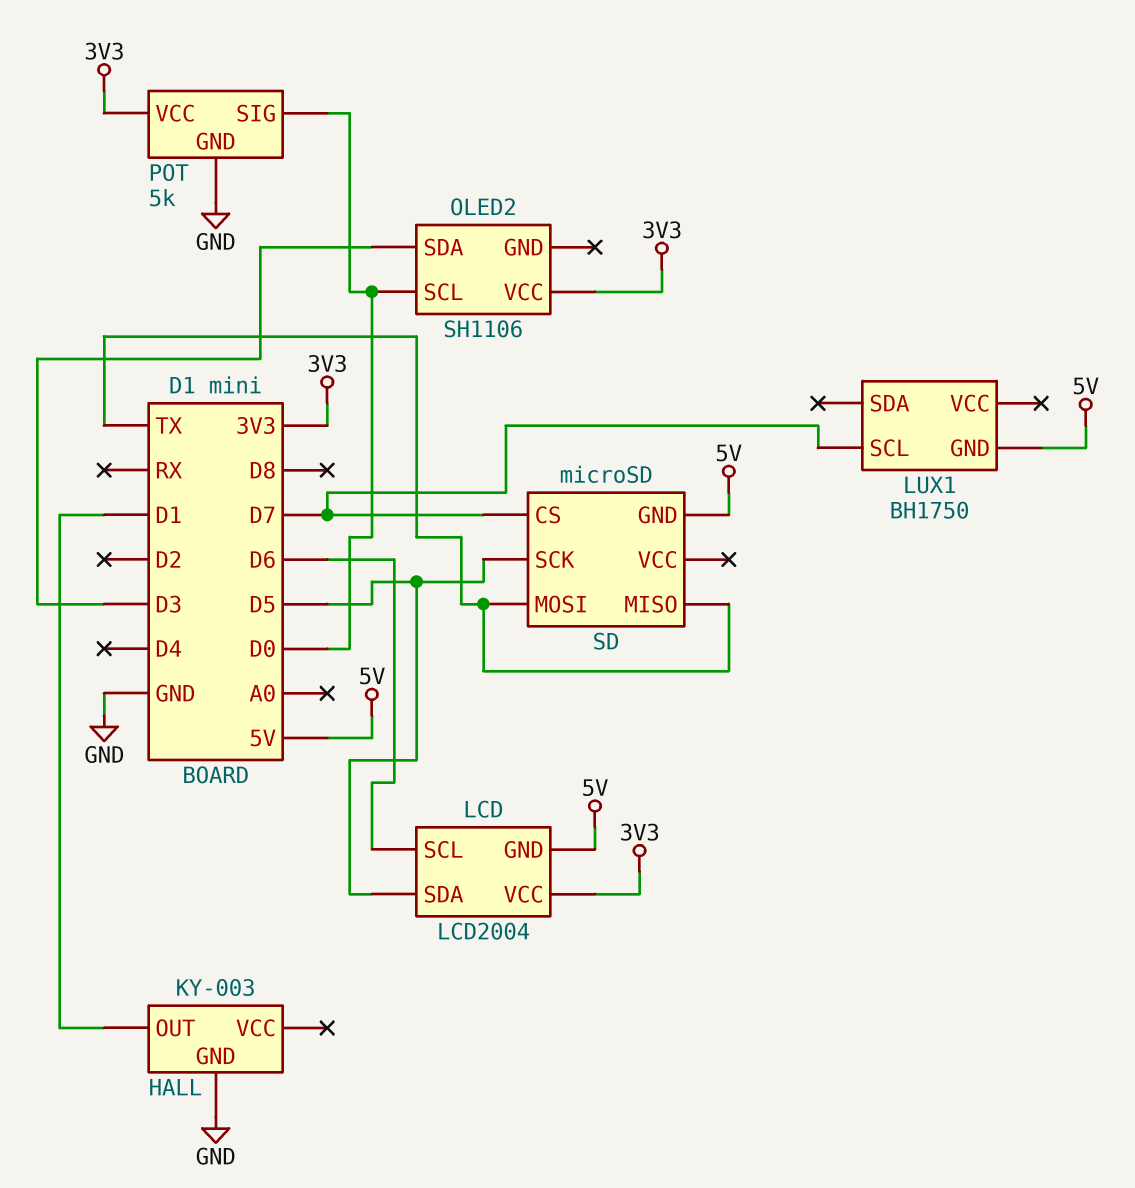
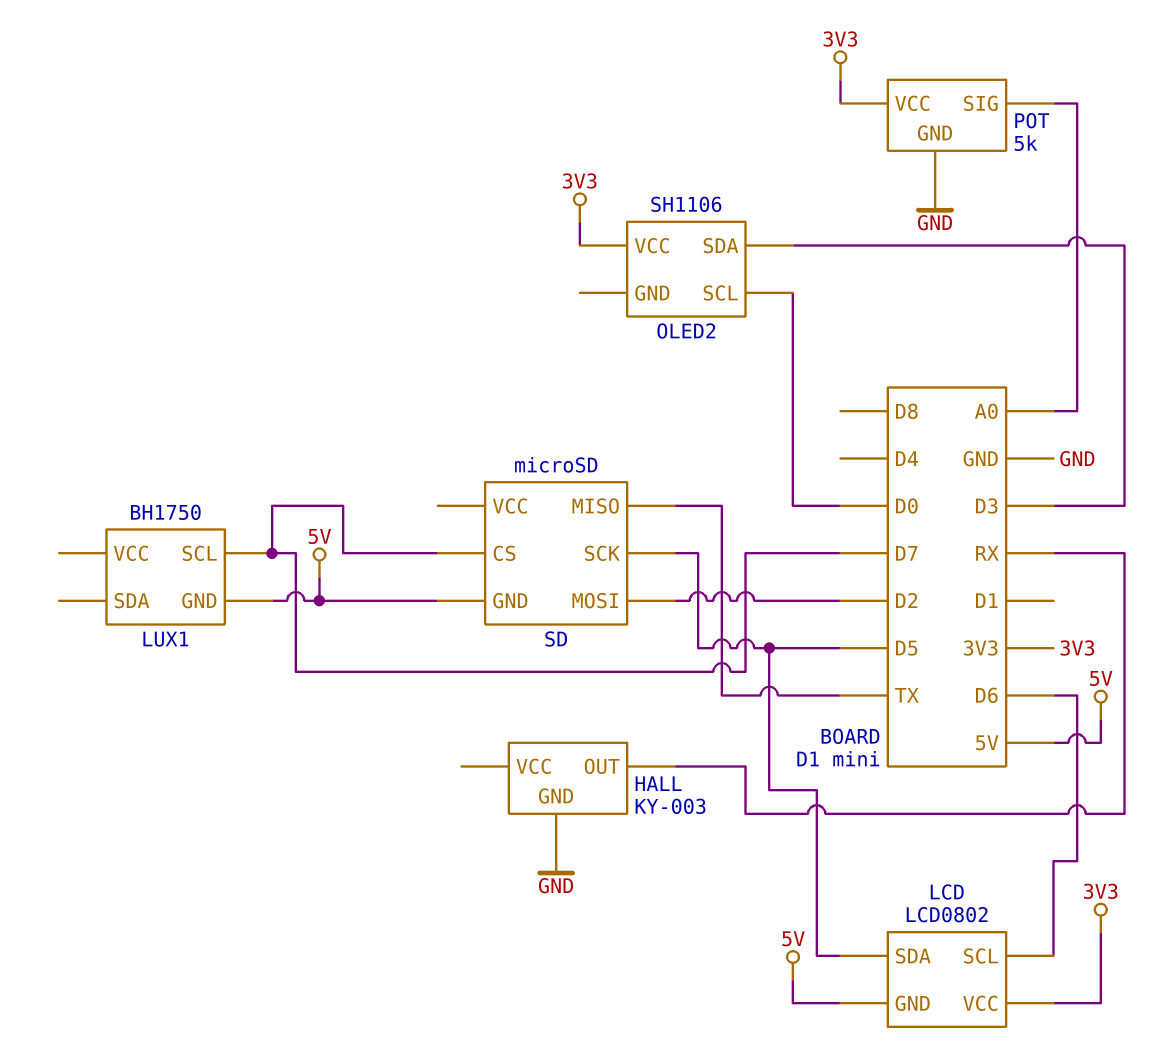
HALL pin OUT: D1 -> RX
LCD: LCD2004 -> LCD0802
POT pin SIG: D0 -> A0
SD pin MOSI: TX -> D2

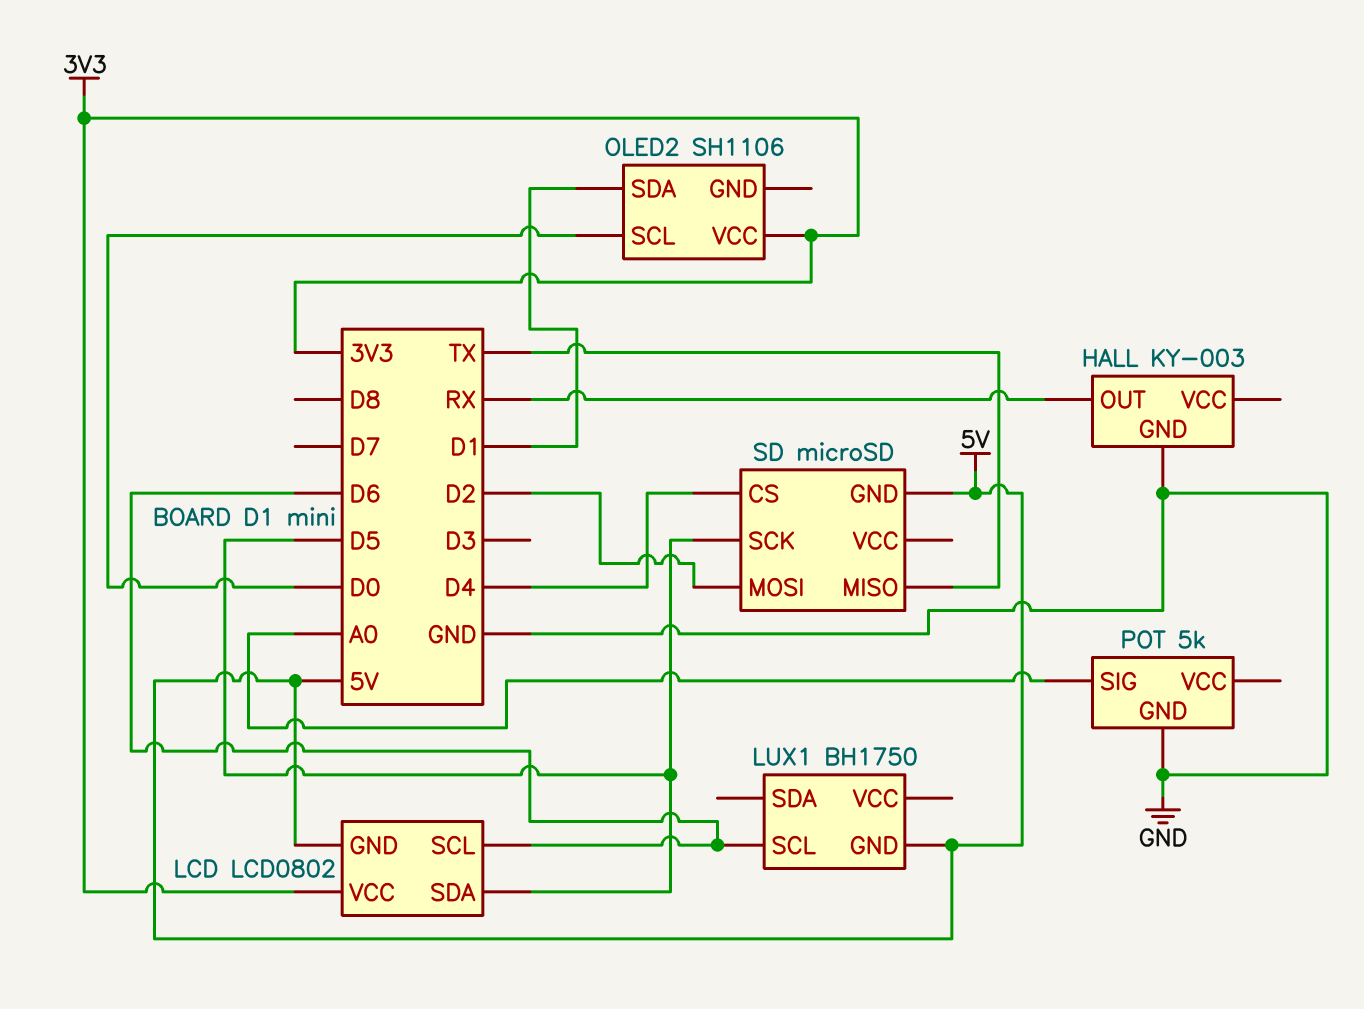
LUX1 pin SCL: D7 -> D6
OLED2 pin SDA: D3 -> D1
POT pin VCC: 3V3 -> none
SD pin CS: D7 -> D4

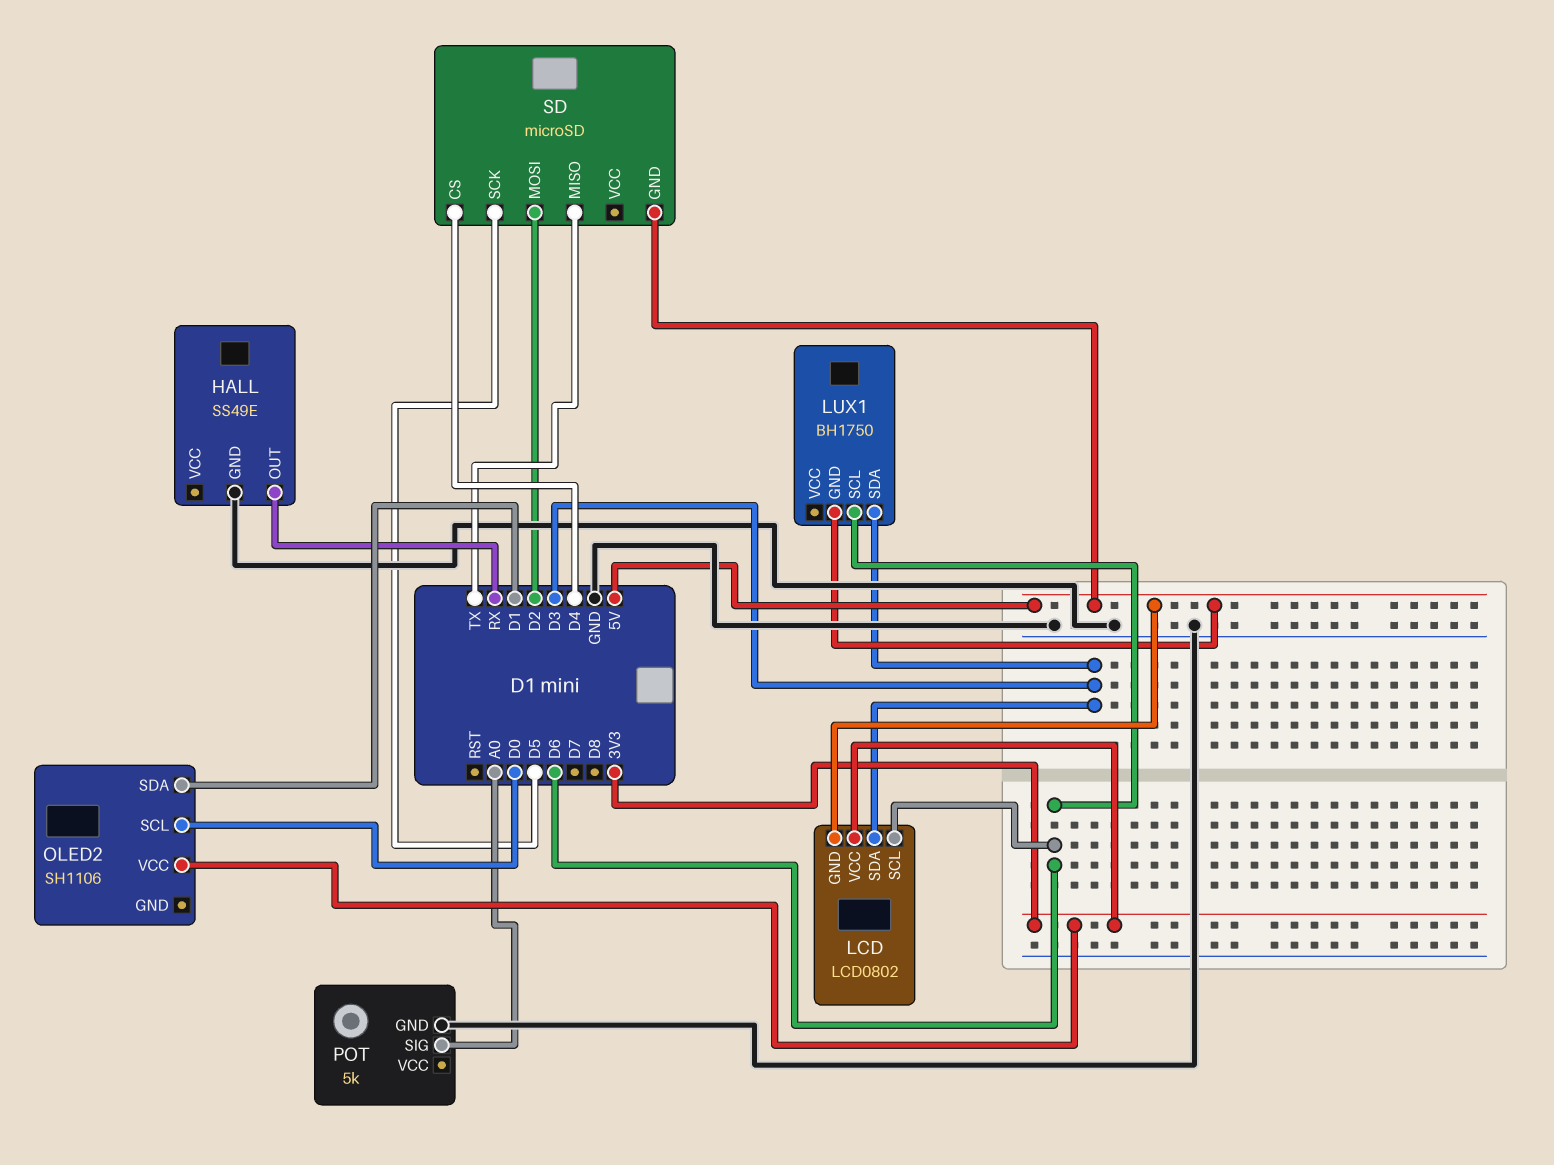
HALL: KY-003 -> SS49E
LCD pin SDA: D5 -> D3
LUX1 pin SDA: none -> D3

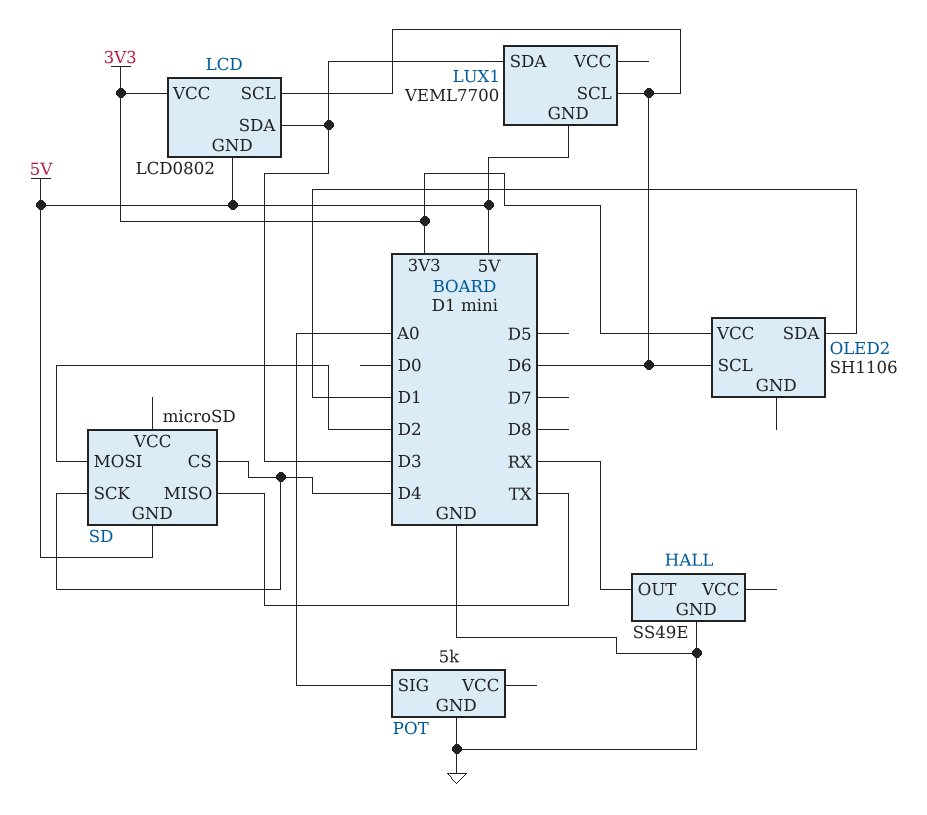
LUX1: BH1750 -> VEML7700
OLED2 pin SCL: D0 -> D6
SD pin SCK: D5 -> D4

